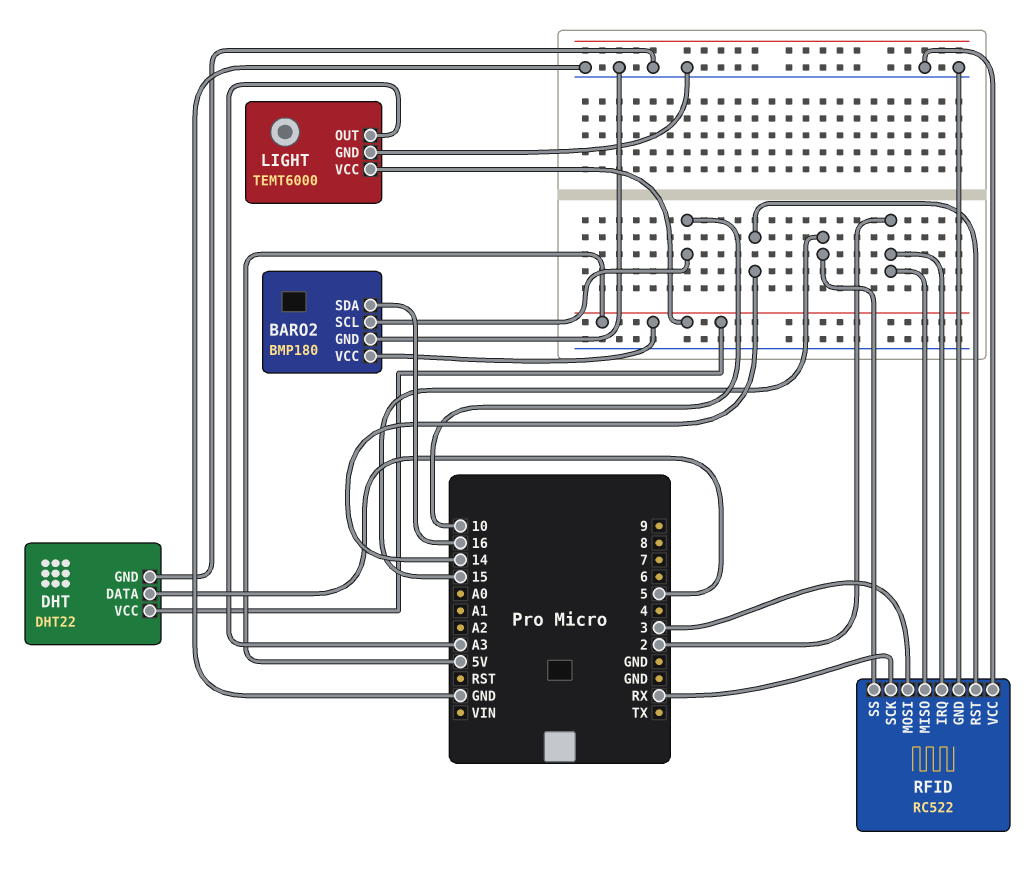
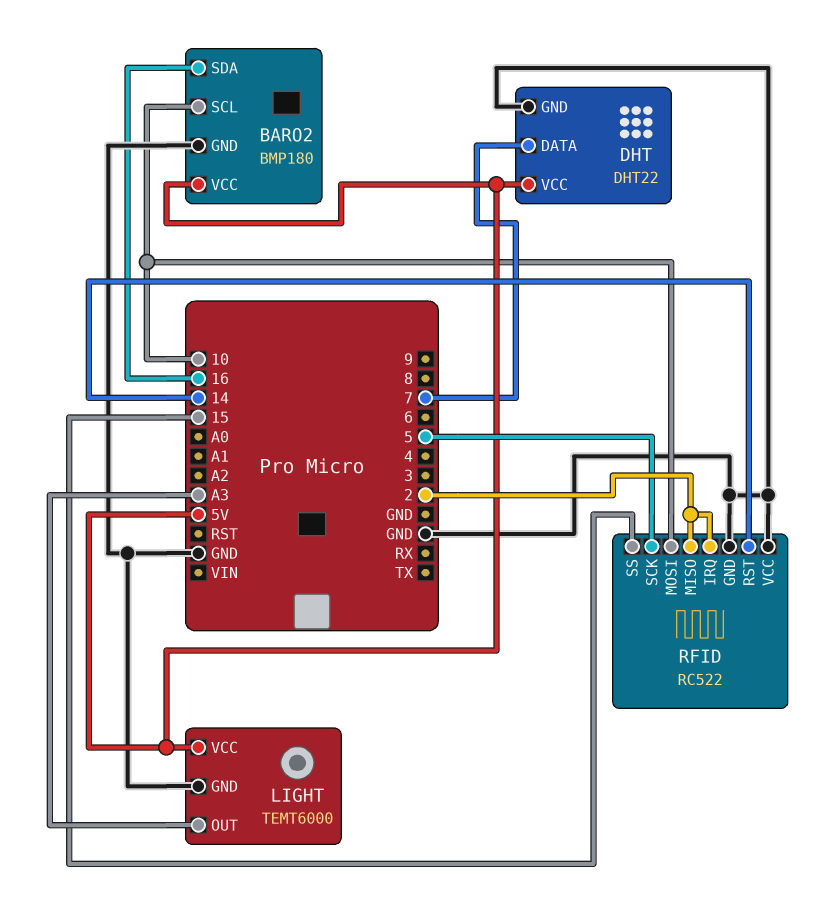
DHT pin DATA: 5 -> 7
RFID pin MOSI: 3 -> 10
RFID pin SCK: RX -> 5

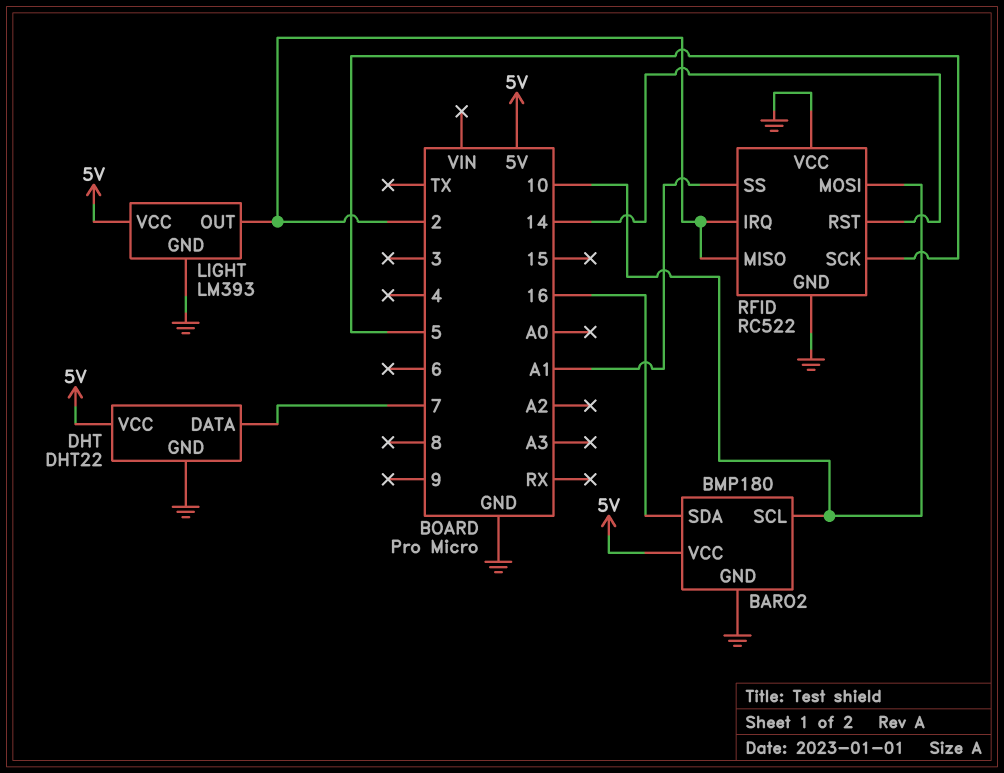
LIGHT: TEMT6000 -> LM393
LIGHT pin OUT: A3 -> 2
RFID pin SS: 15 -> A1

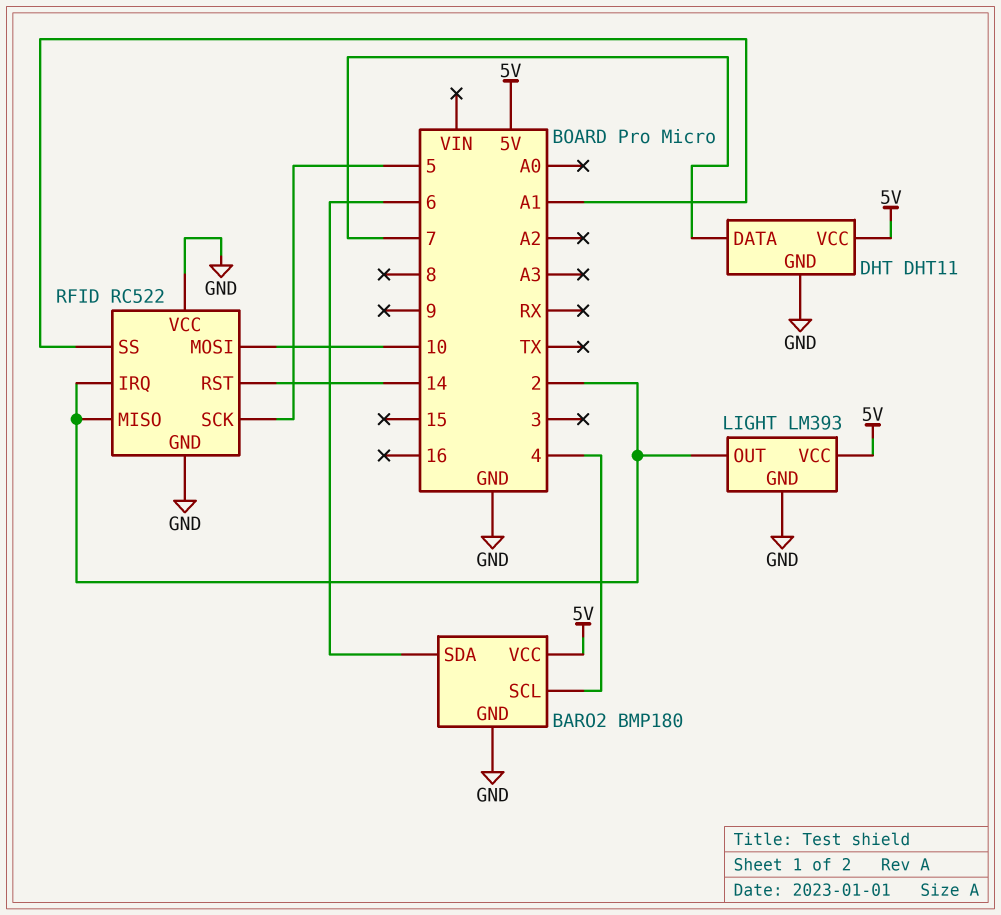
BARO2 pin SCL: 10 -> 4
BARO2 pin SDA: 16 -> 6
DHT: DHT22 -> DHT11

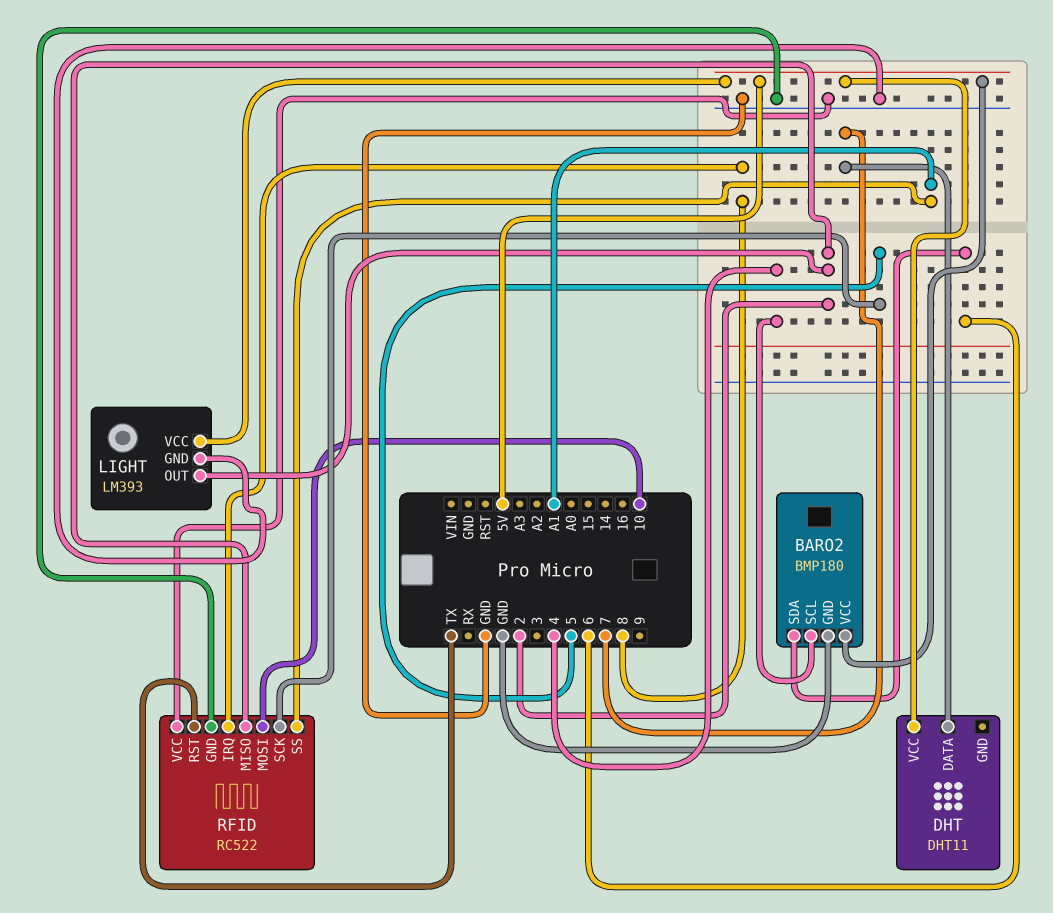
DHT pin GND: GND -> none
RFID pin IRQ: 2 -> 8
RFID pin RST: 14 -> TX

